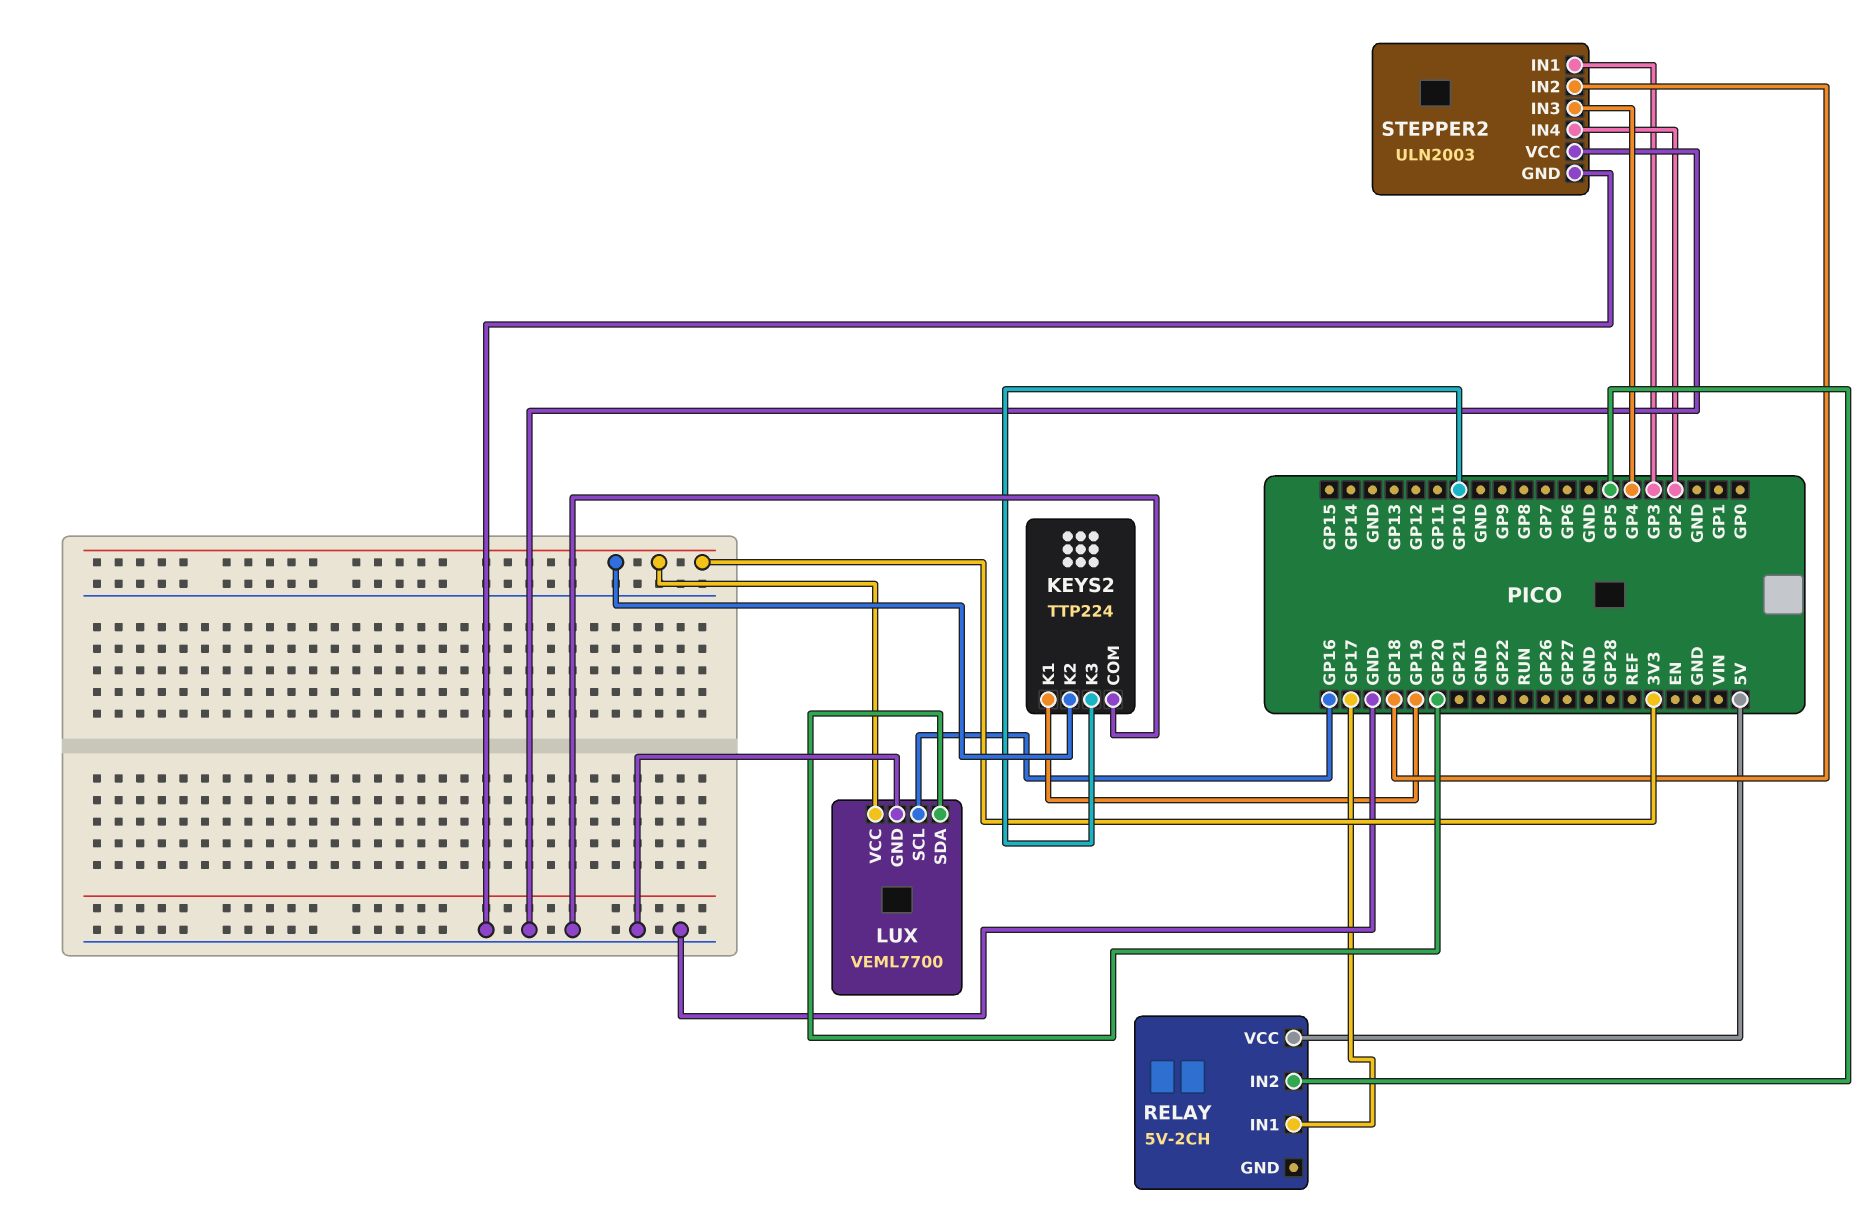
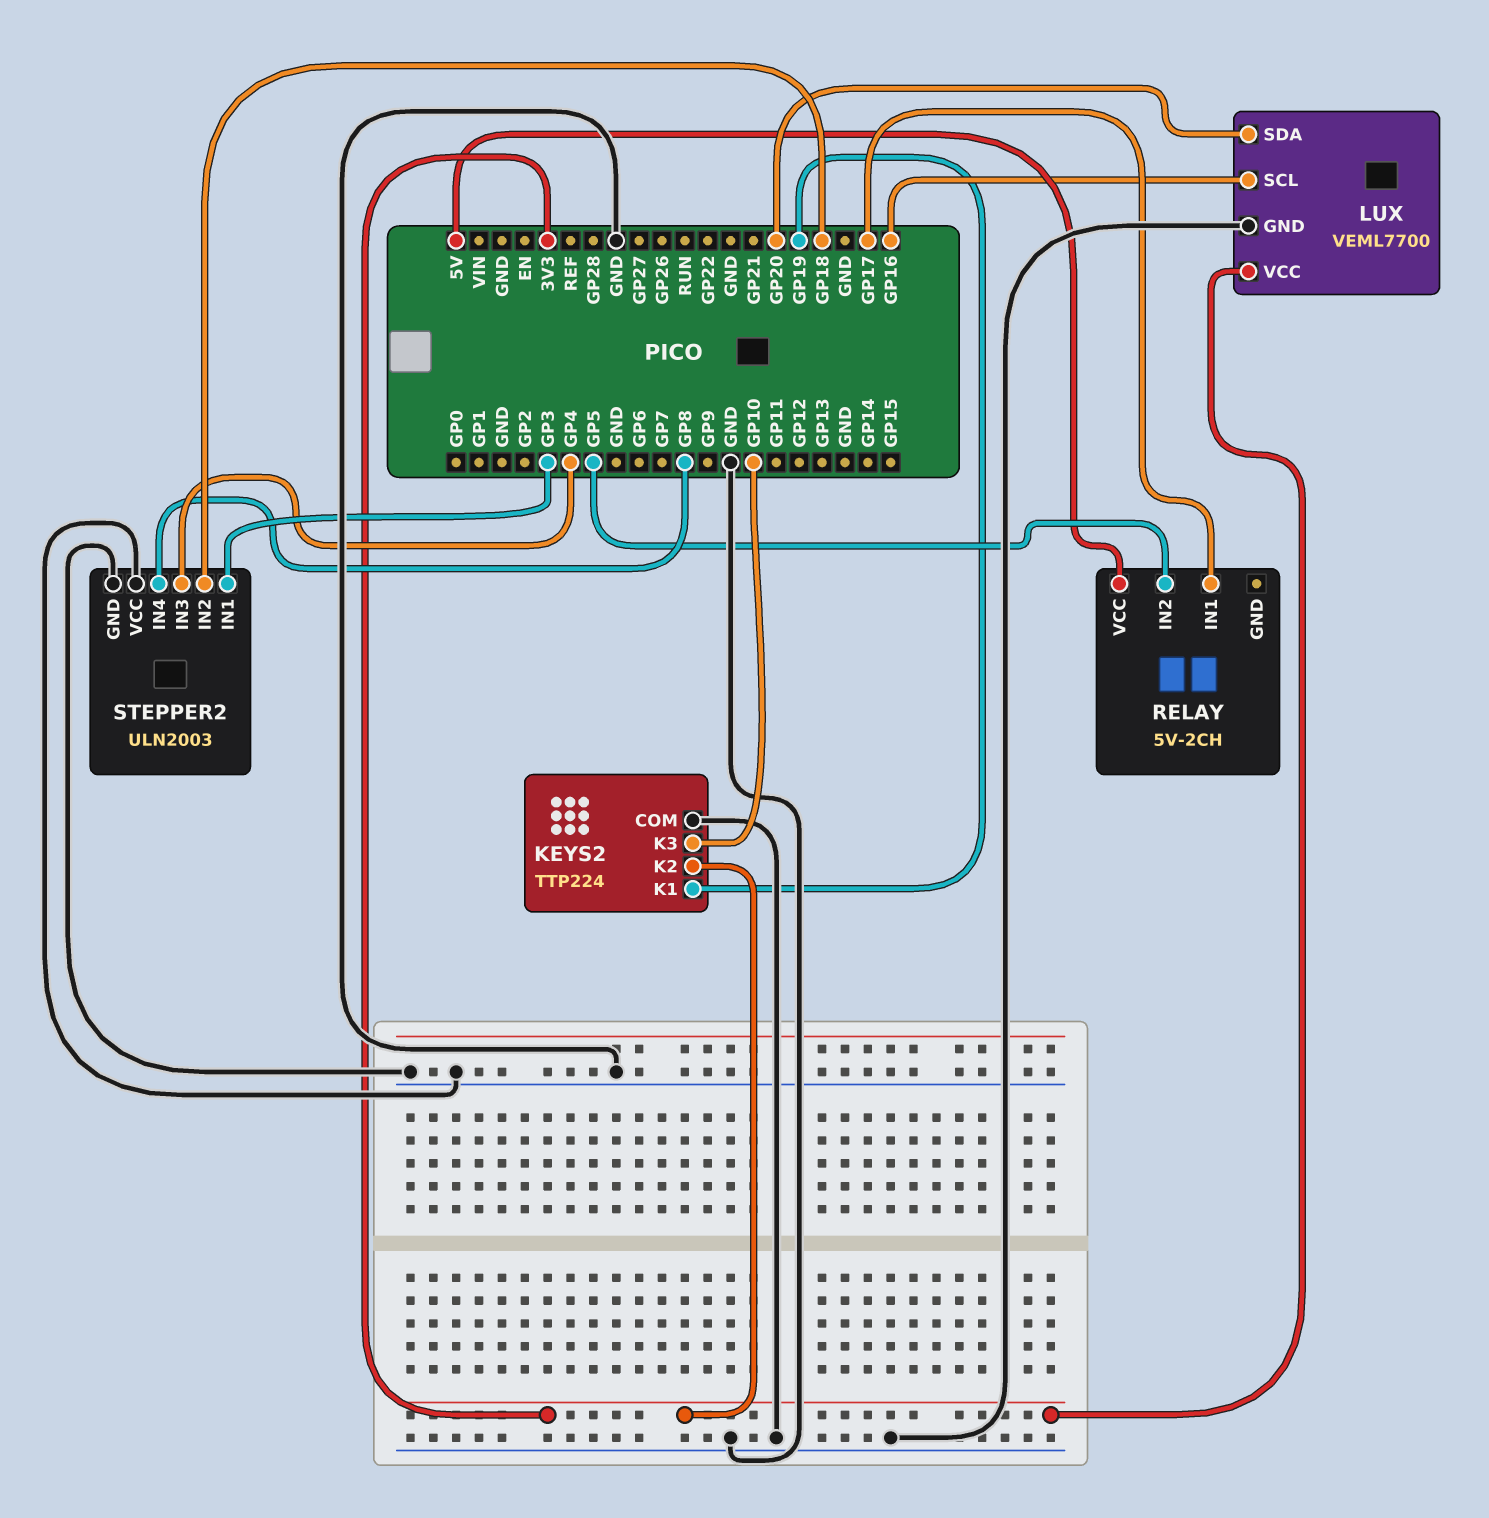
STEPPER2 pin IN4: GP2 -> GP8

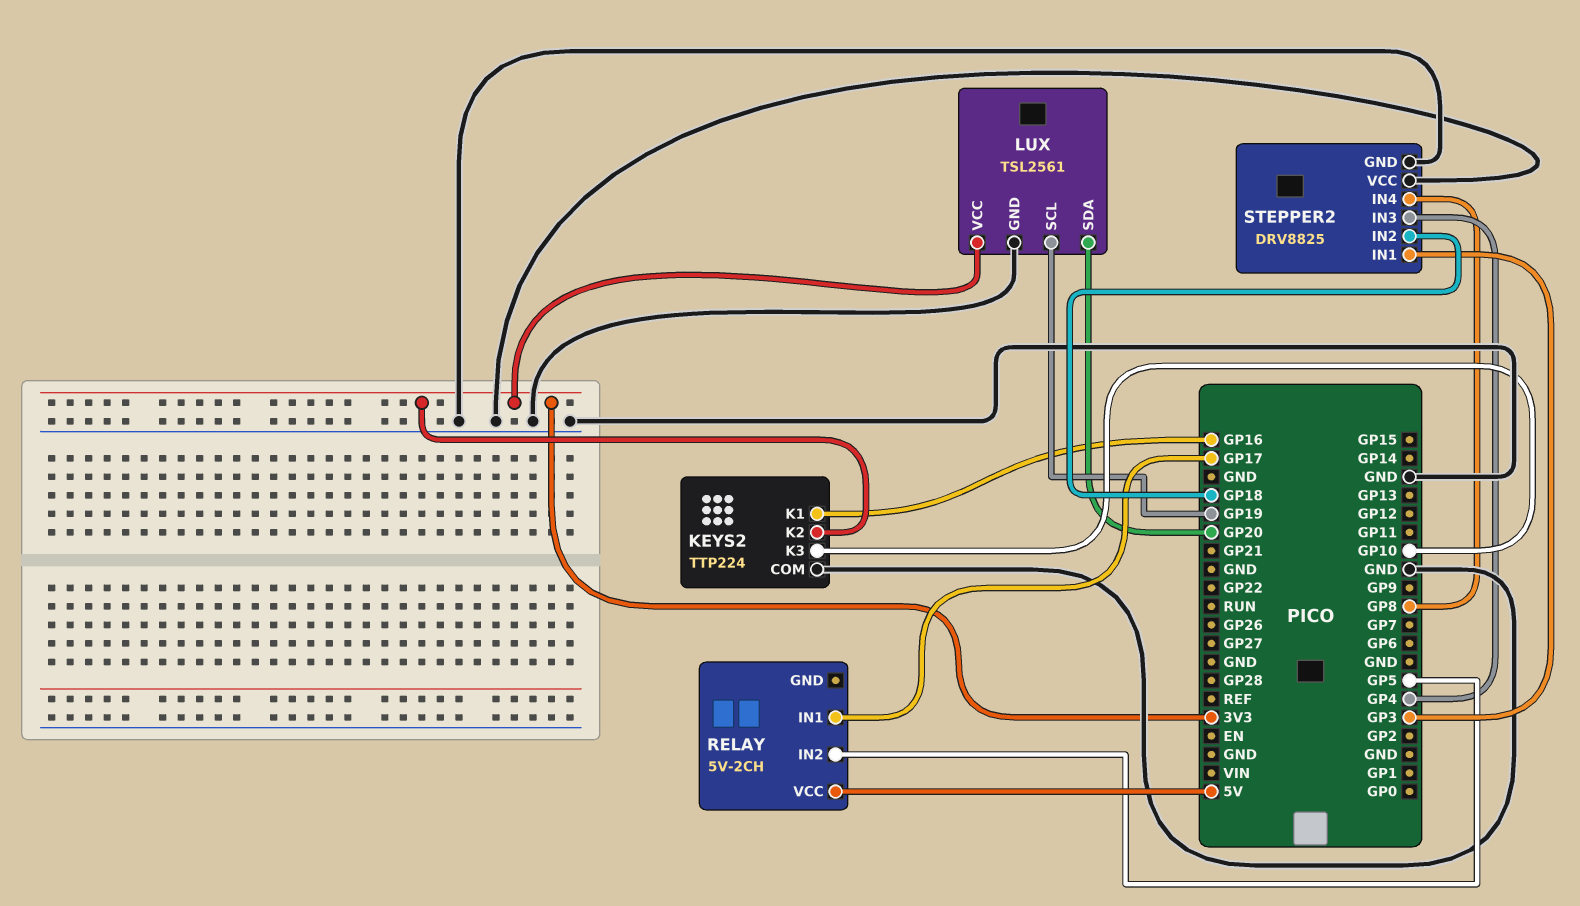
KEYS2 pin K1: GP19 -> GP16
LUX: VEML7700 -> TSL2561
LUX pin SCL: GP16 -> GP19
STEPPER2: ULN2003 -> DRV8825

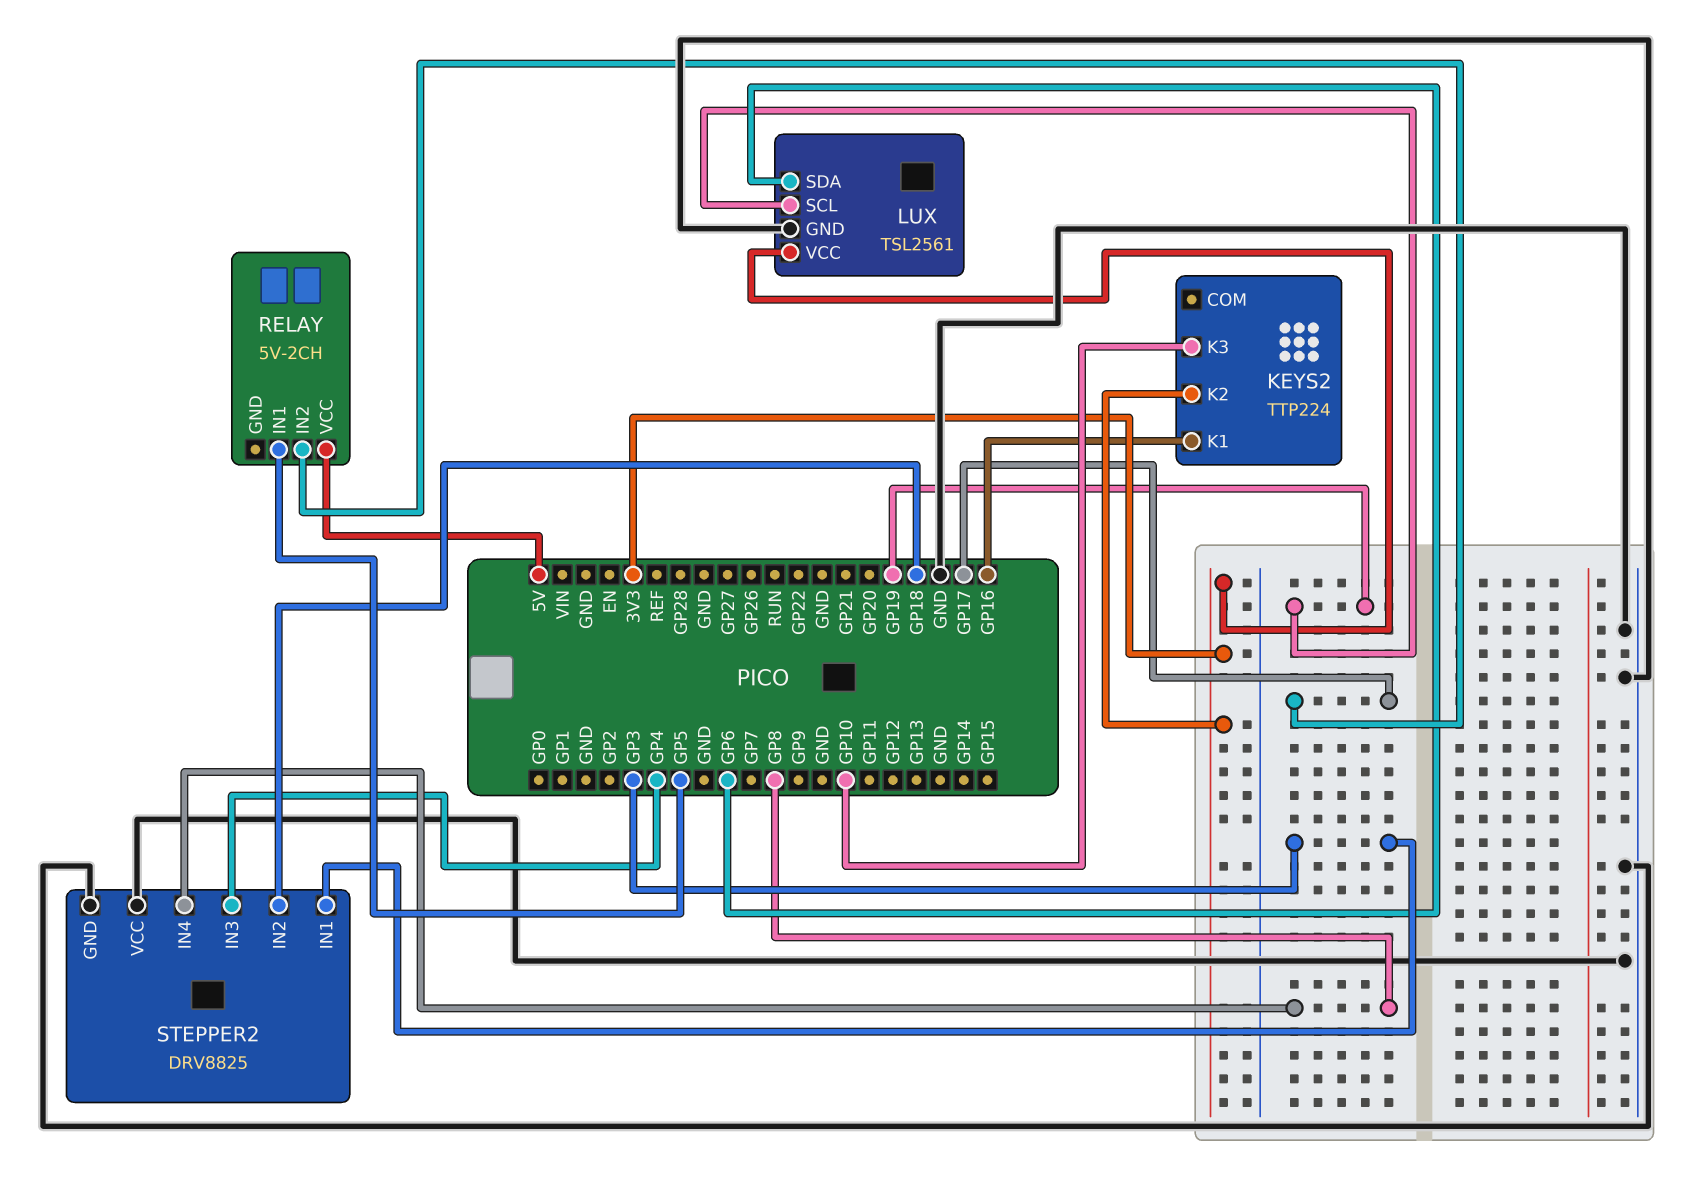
KEYS2 pin COM: GND -> none
LUX pin SDA: GP20 -> GP6
RELAY pin IN1: GP17 -> GP5
RELAY pin IN2: GP5 -> GP17

